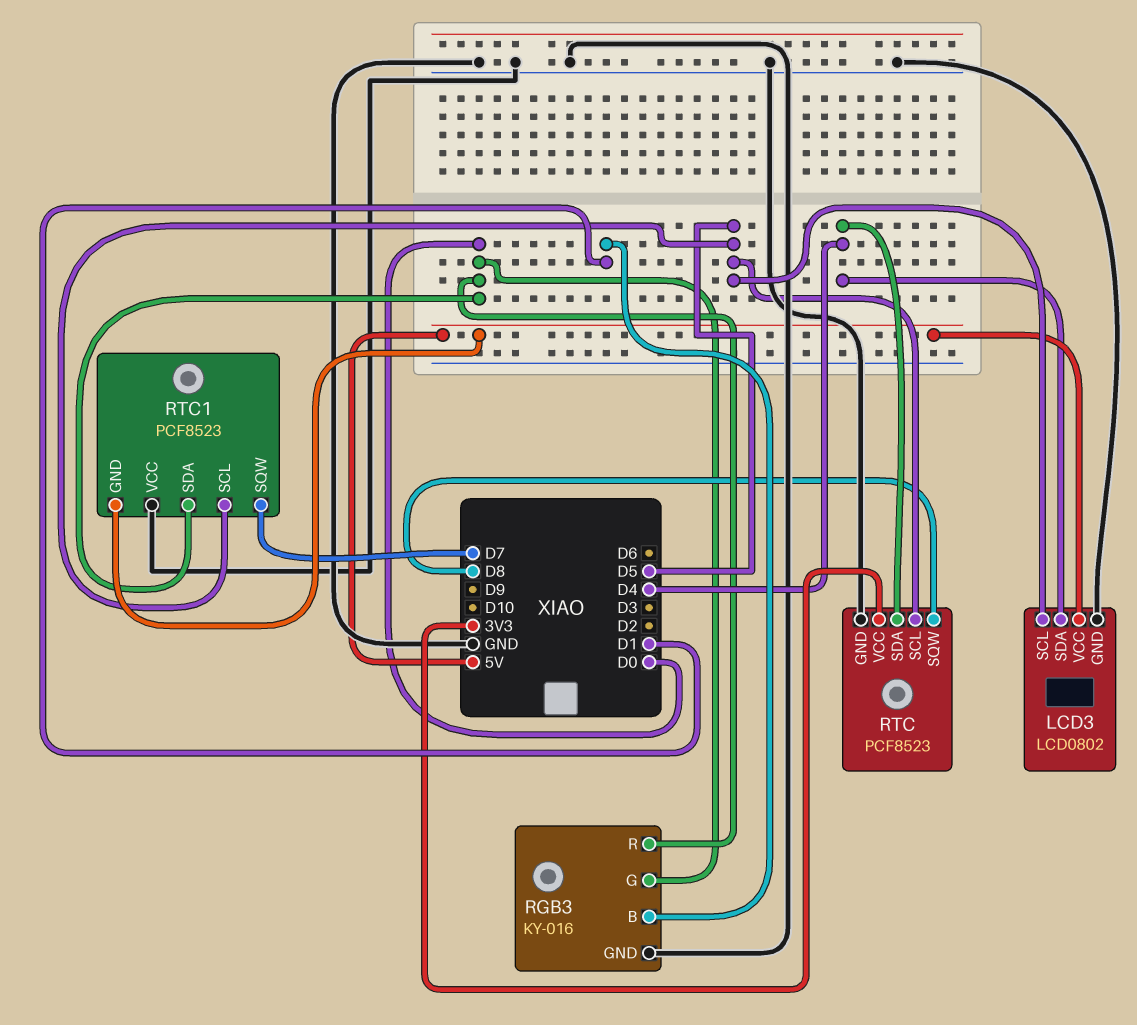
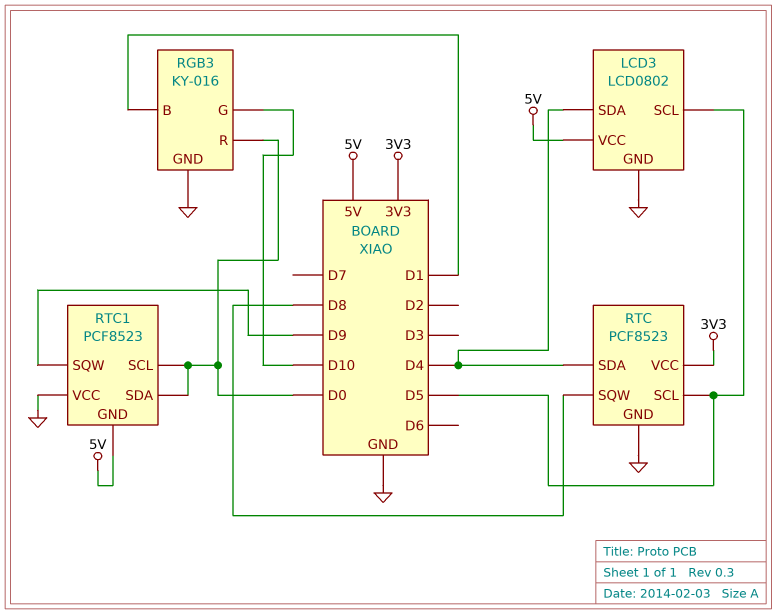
RGB3 pin G: D0 -> D10
RTC1 pin SCL: D5 -> D0
RTC1 pin SQW: D7 -> D9

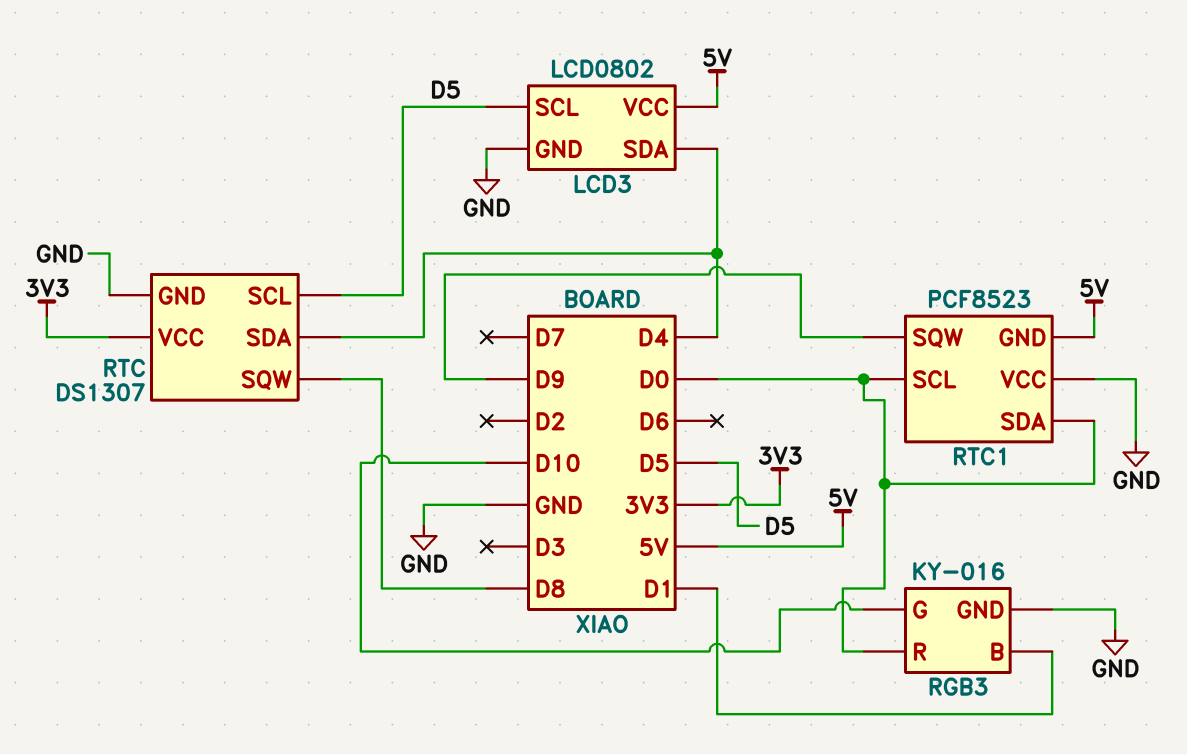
RTC: PCF8523 -> DS1307

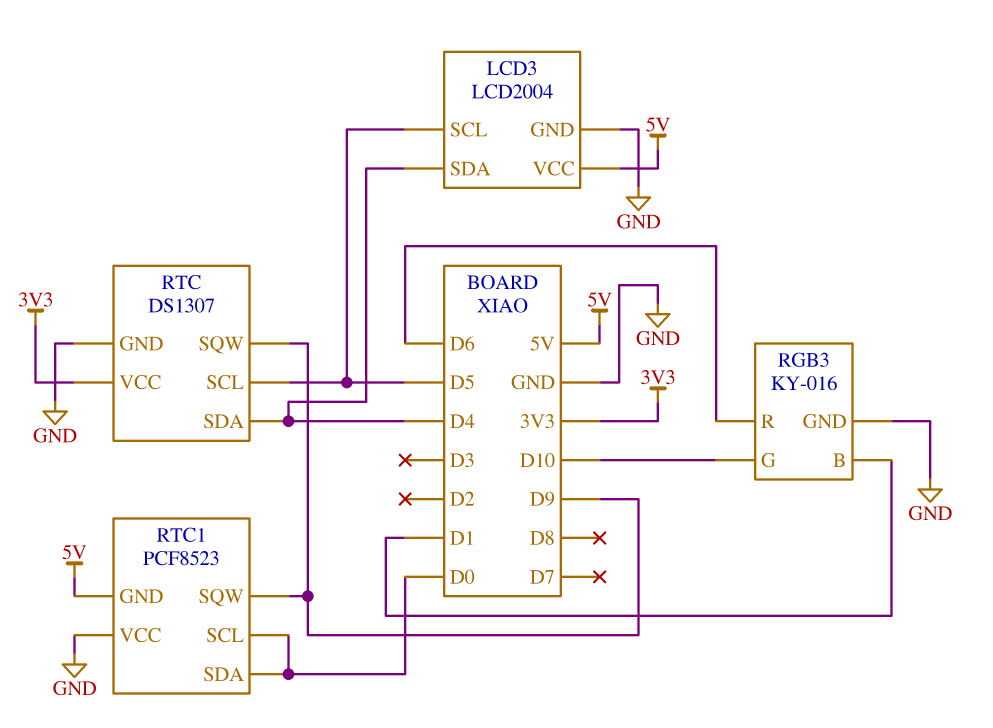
LCD3: LCD0802 -> LCD2004
RGB3 pin R: D0 -> D6
RTC pin SQW: D8 -> D9

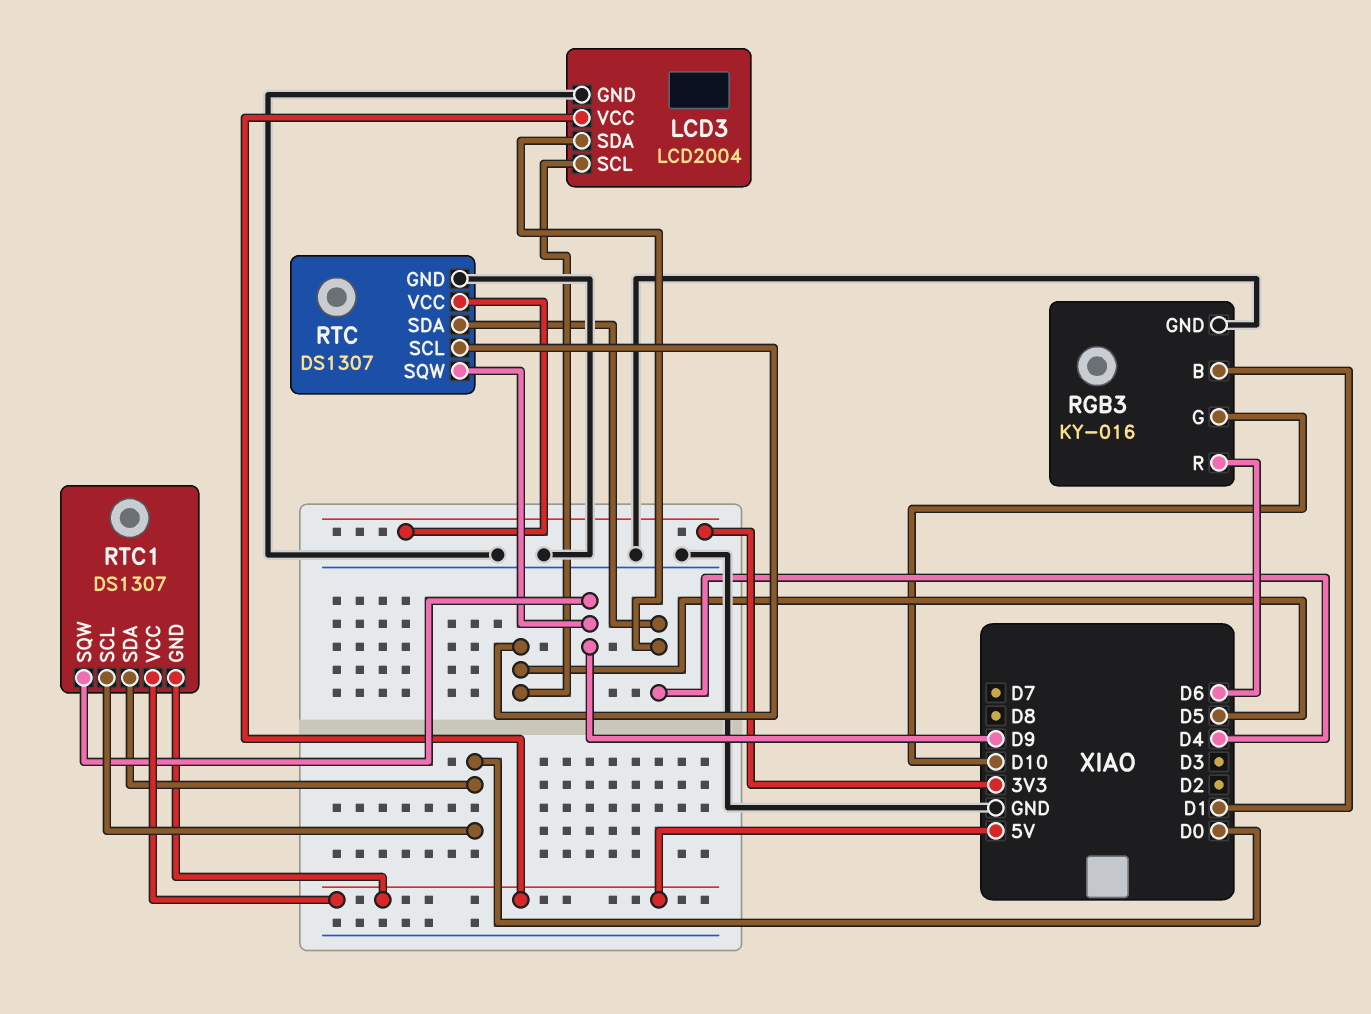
RTC1: PCF8523 -> DS1307
RTC1 pin VCC: GND -> 5V

